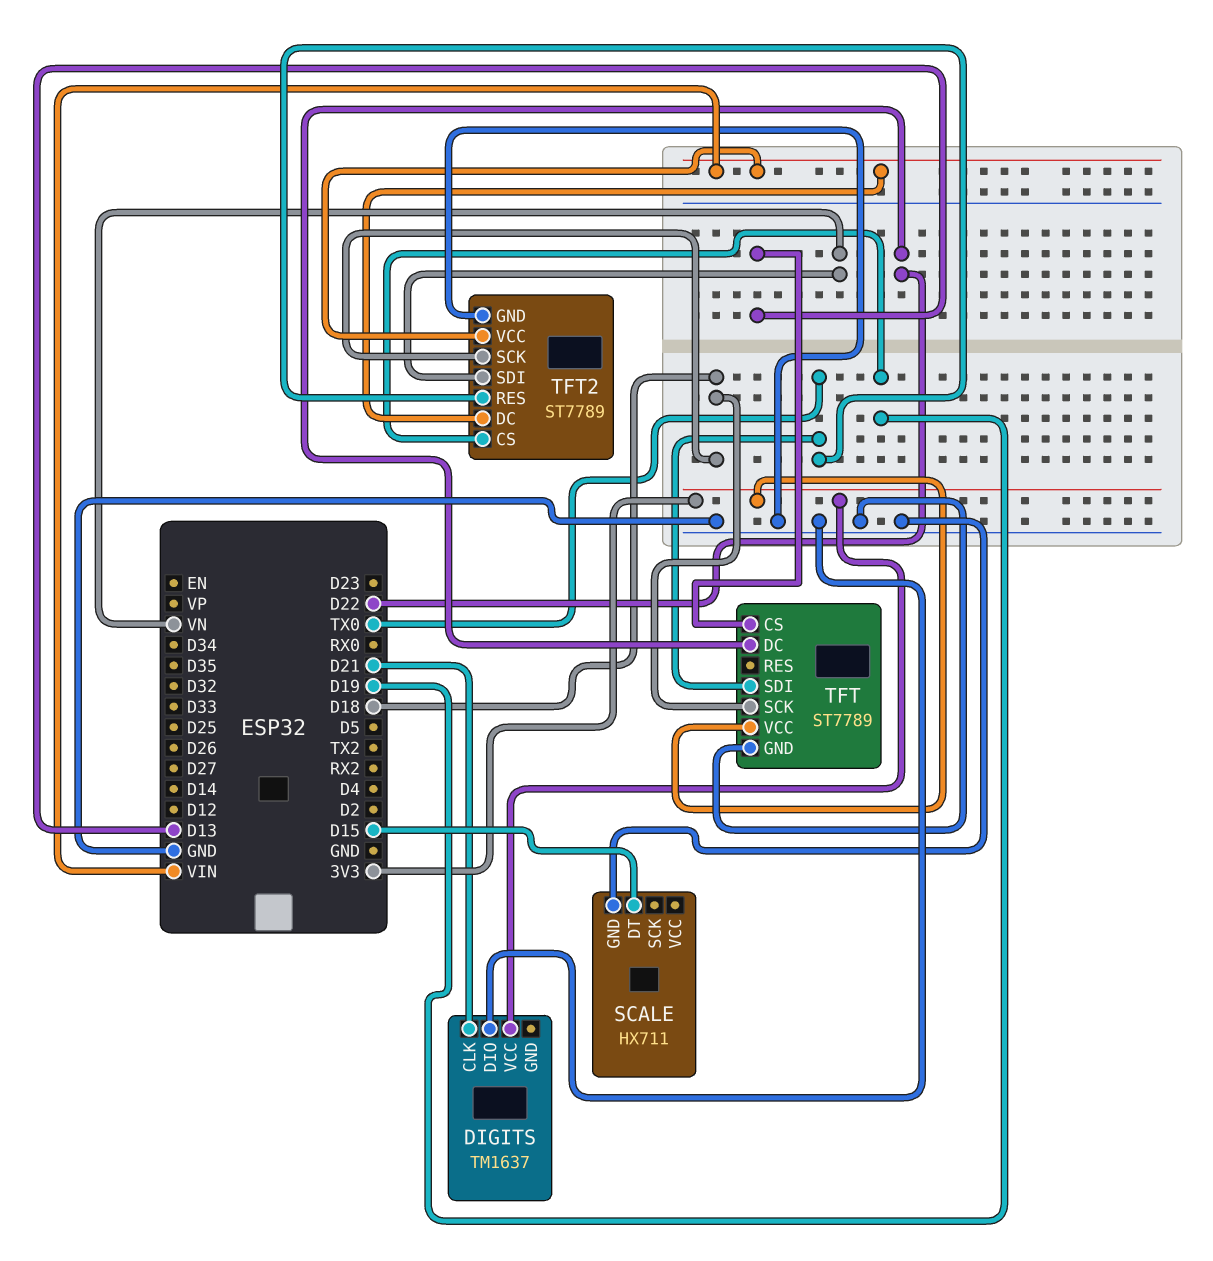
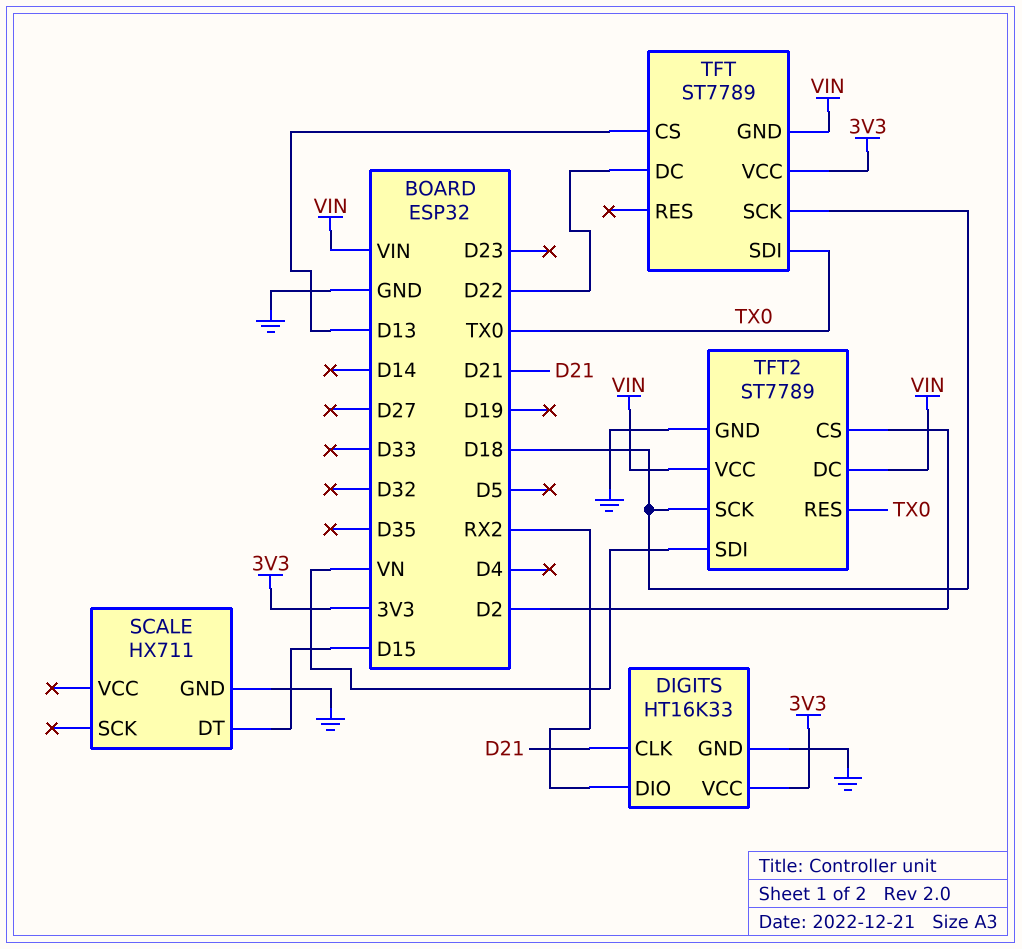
DIGITS: TM1637 -> HT16K33
DIGITS pin DIO: GND -> RX2
DIGITS pin GND: none -> GND
TFT pin GND: GND -> VIN
TFT2 pin CS: D19 -> D2

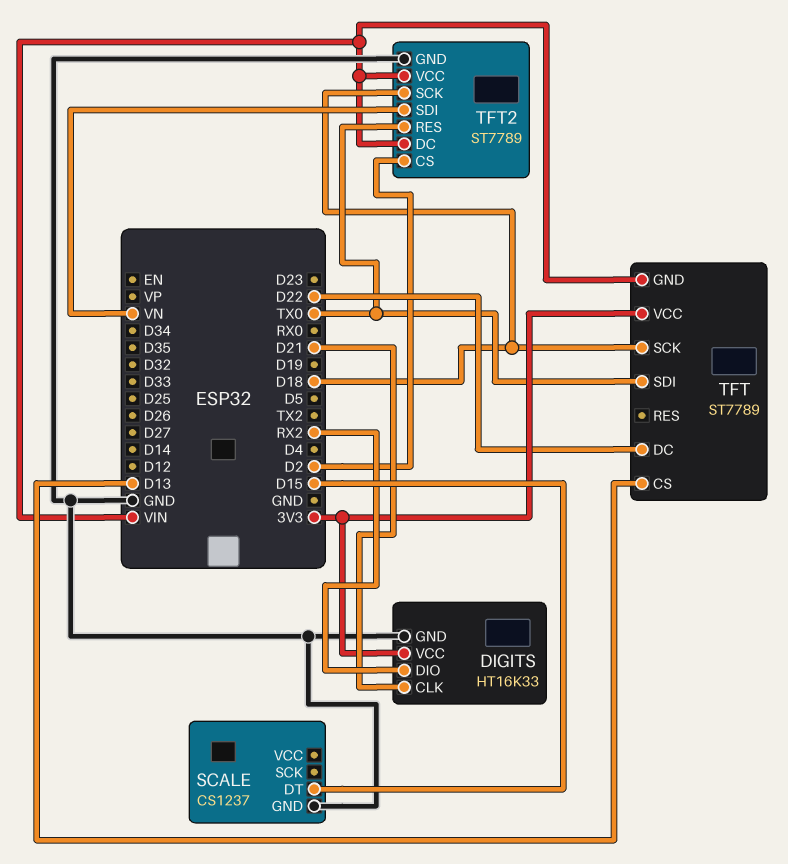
SCALE: HX711 -> CS1237

